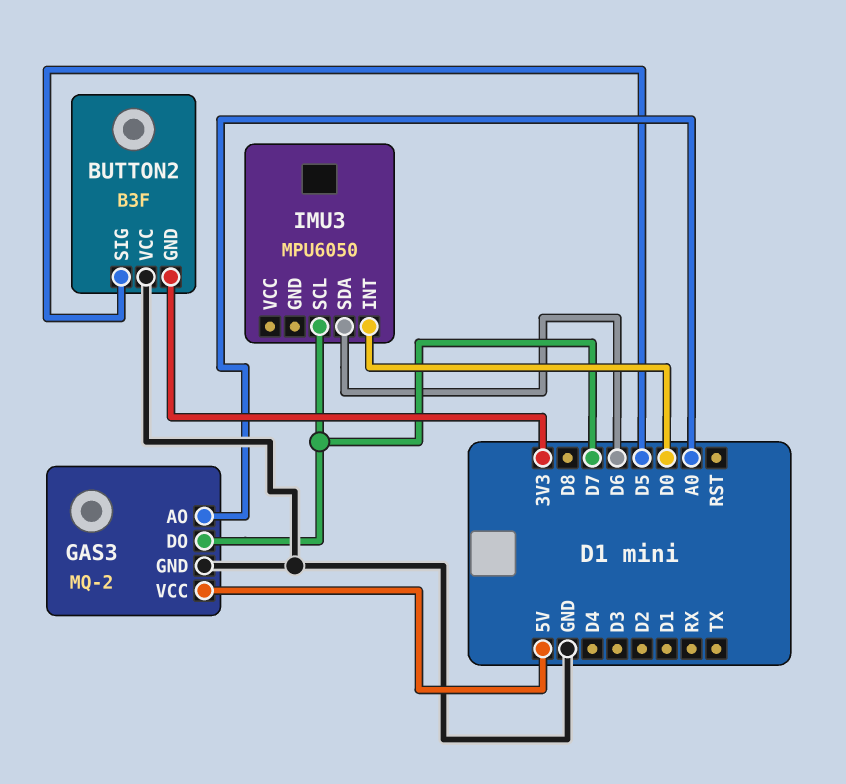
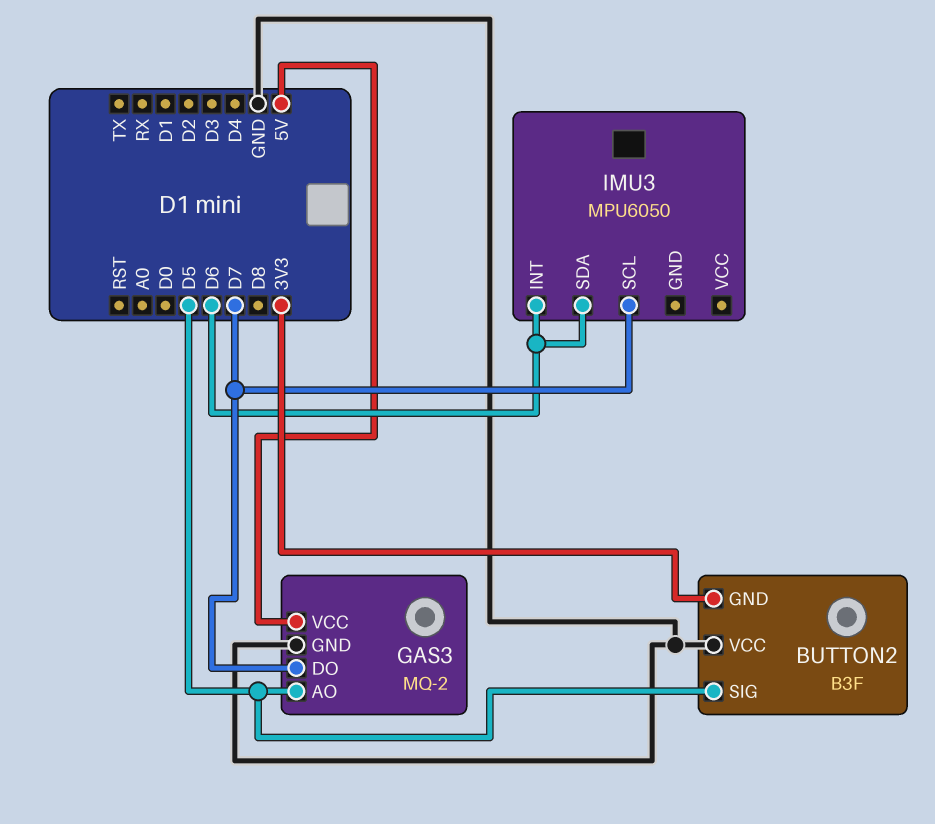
GAS3 pin AO: A0 -> D5
IMU3 pin INT: D0 -> D6

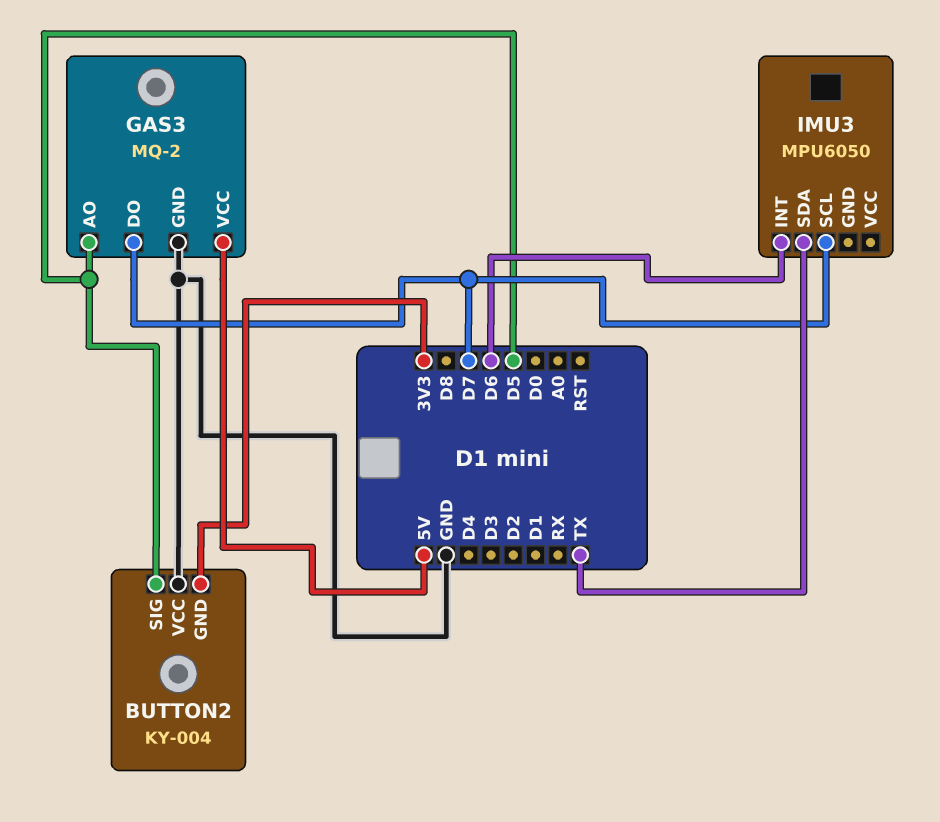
BUTTON2: B3F -> KY-004
IMU3 pin SDA: D6 -> TX

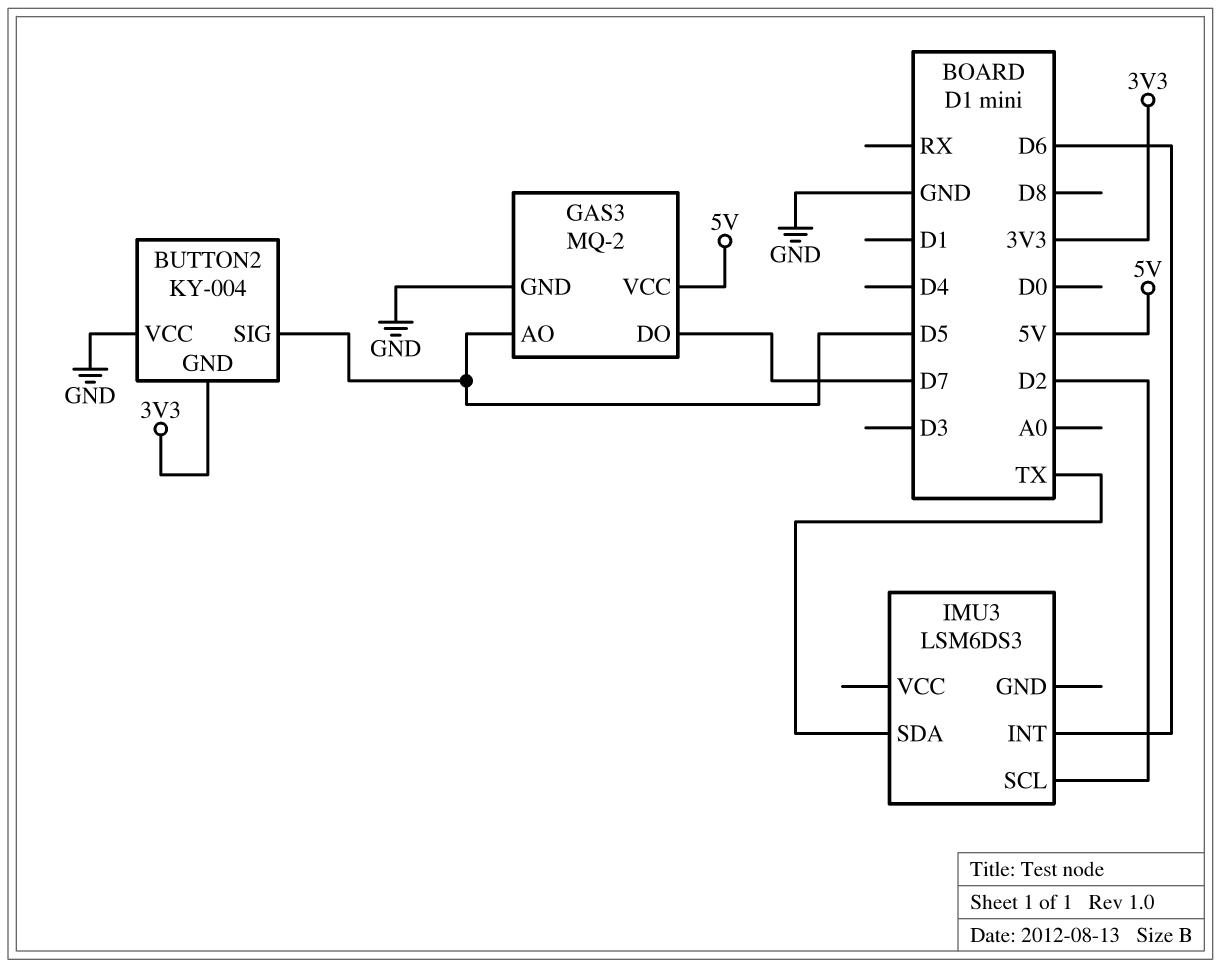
IMU3: MPU6050 -> LSM6DS3
IMU3 pin SCL: D7 -> D2

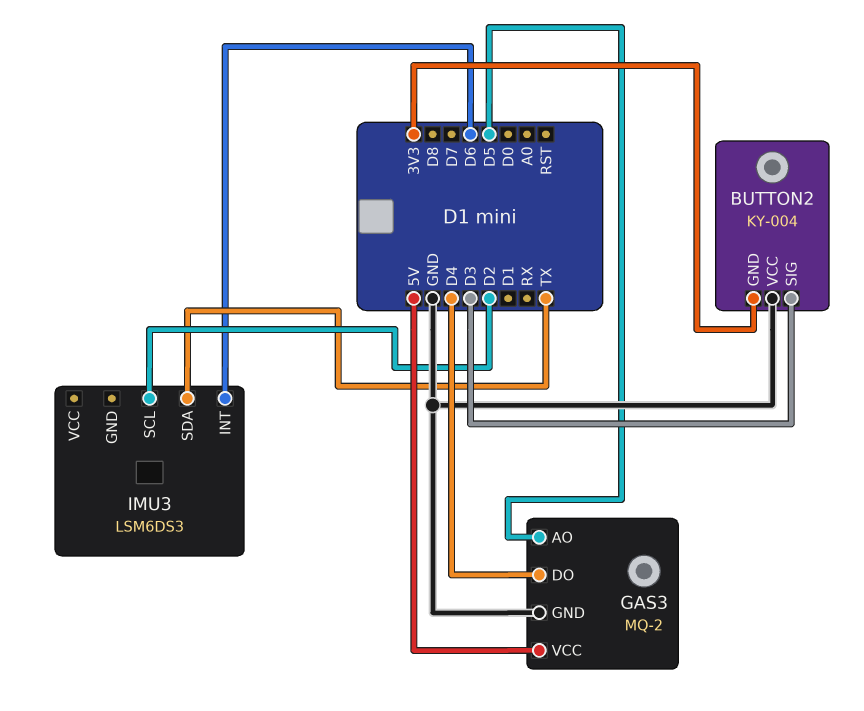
BUTTON2 pin SIG: D5 -> D3
GAS3 pin DO: D7 -> D4

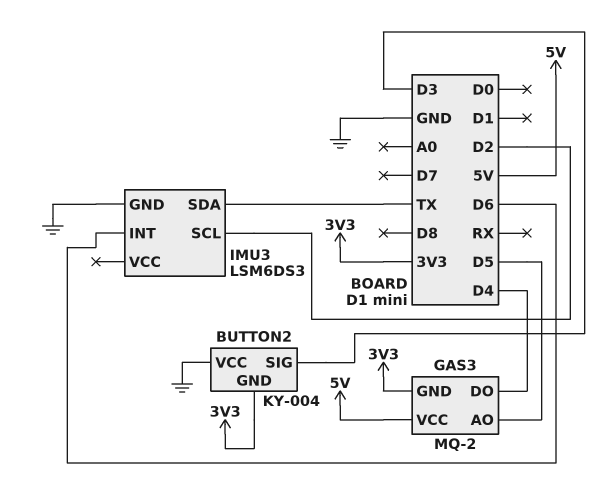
GAS3 pin GND: GND -> 3V3
IMU3 pin GND: none -> GND

